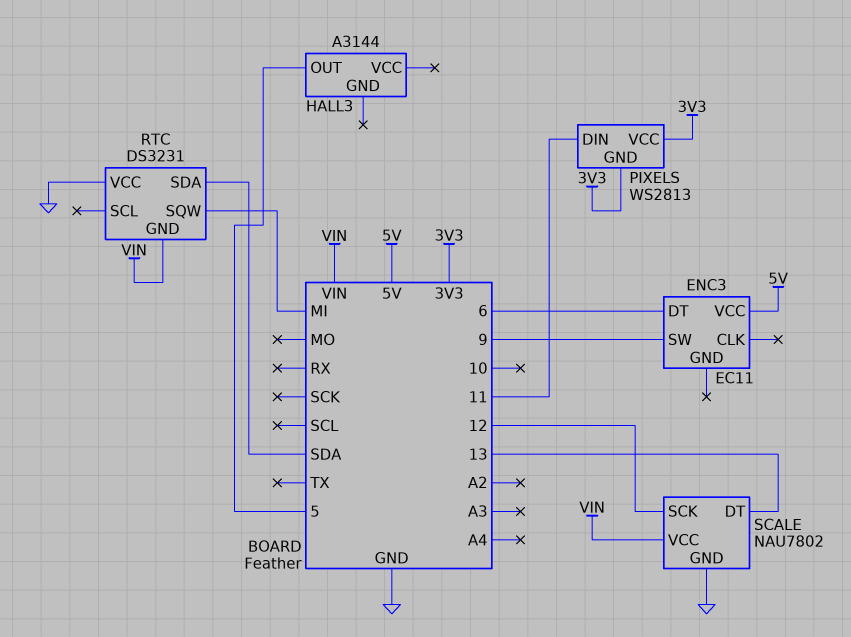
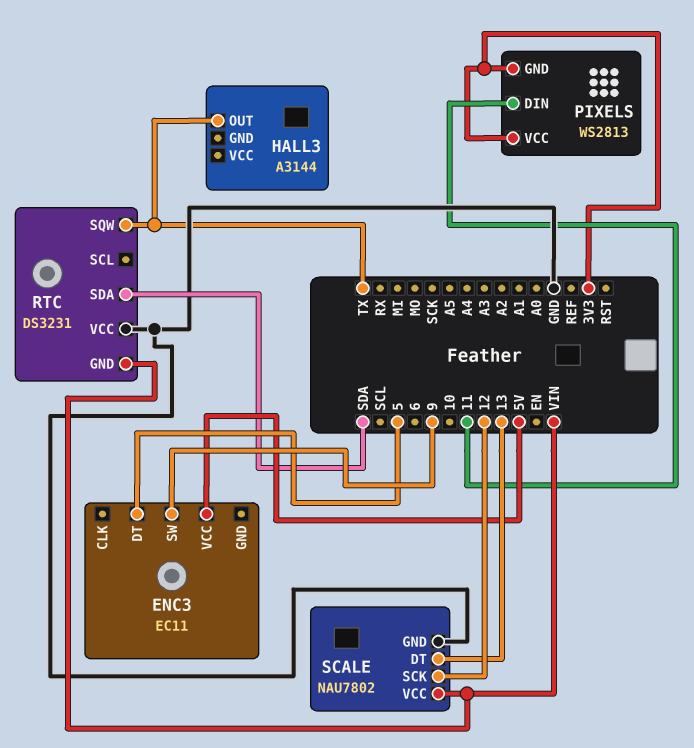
ENC3 pin DT: 6 -> 5
HALL3 pin OUT: 5 -> TX
RTC pin SQW: MI -> TX

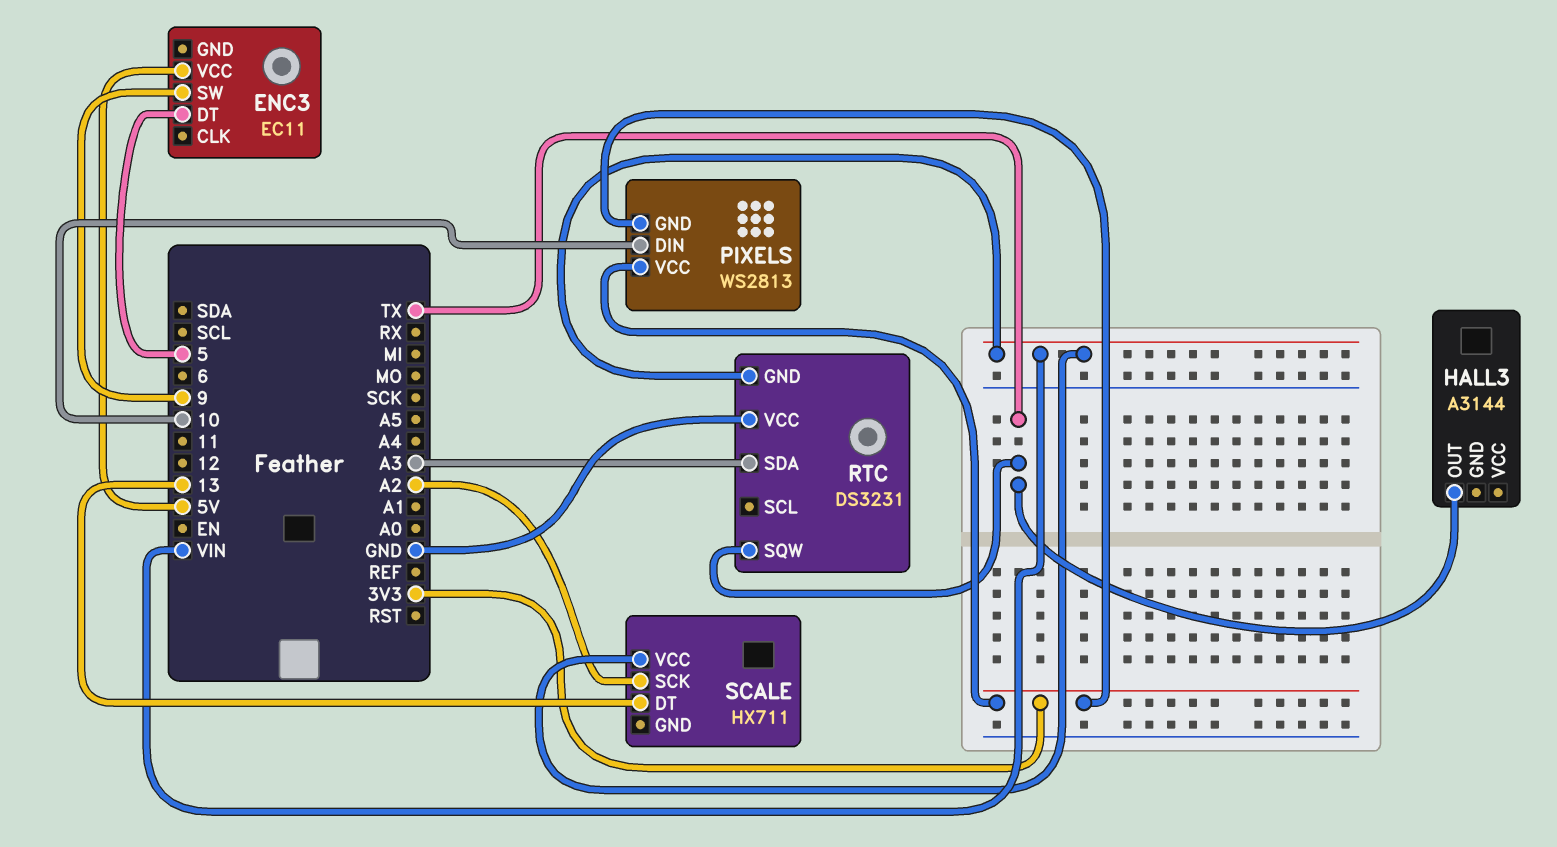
PIXELS pin DIN: 11 -> 10
RTC pin SDA: SDA -> A3
SCALE: NAU7802 -> HX711
SCALE pin GND: GND -> none
SCALE pin SCK: 12 -> A2

